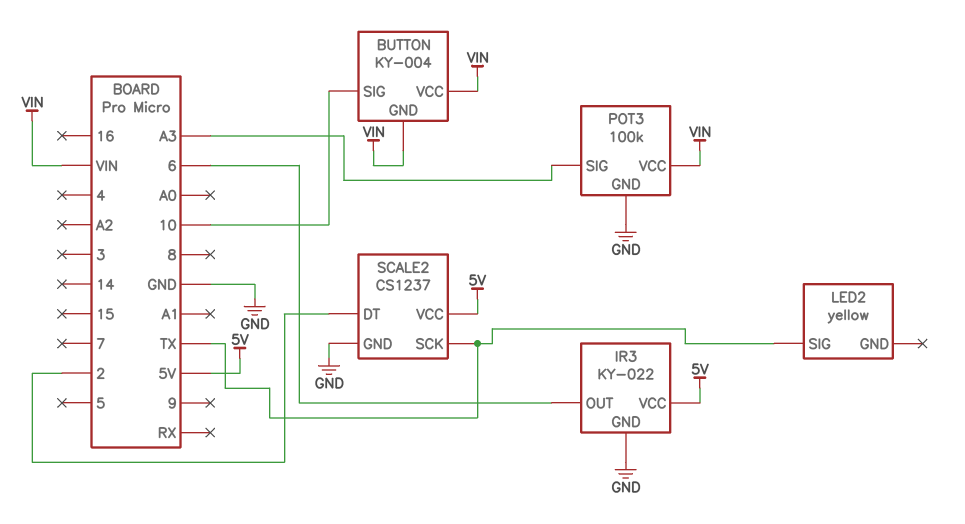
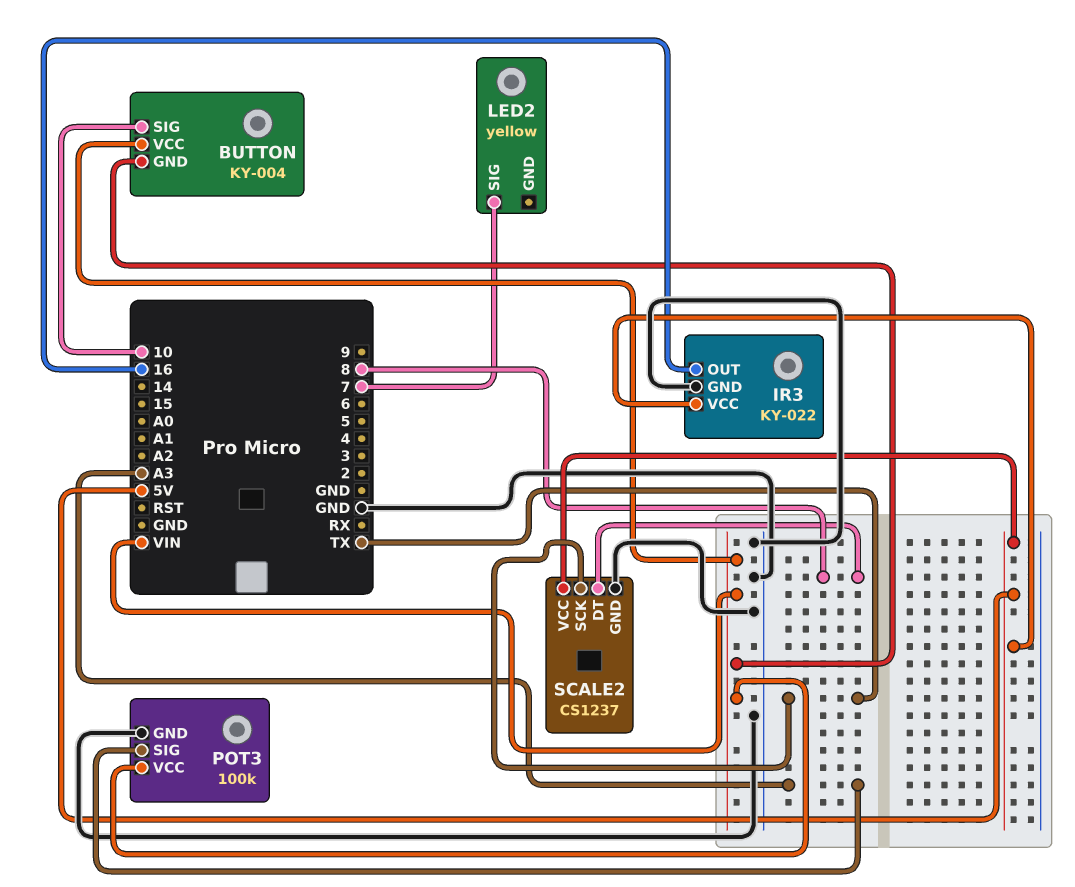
IR3 pin OUT: 6 -> 16
LED2 pin SIG: TX -> 7
SCALE2 pin DT: 2 -> 8

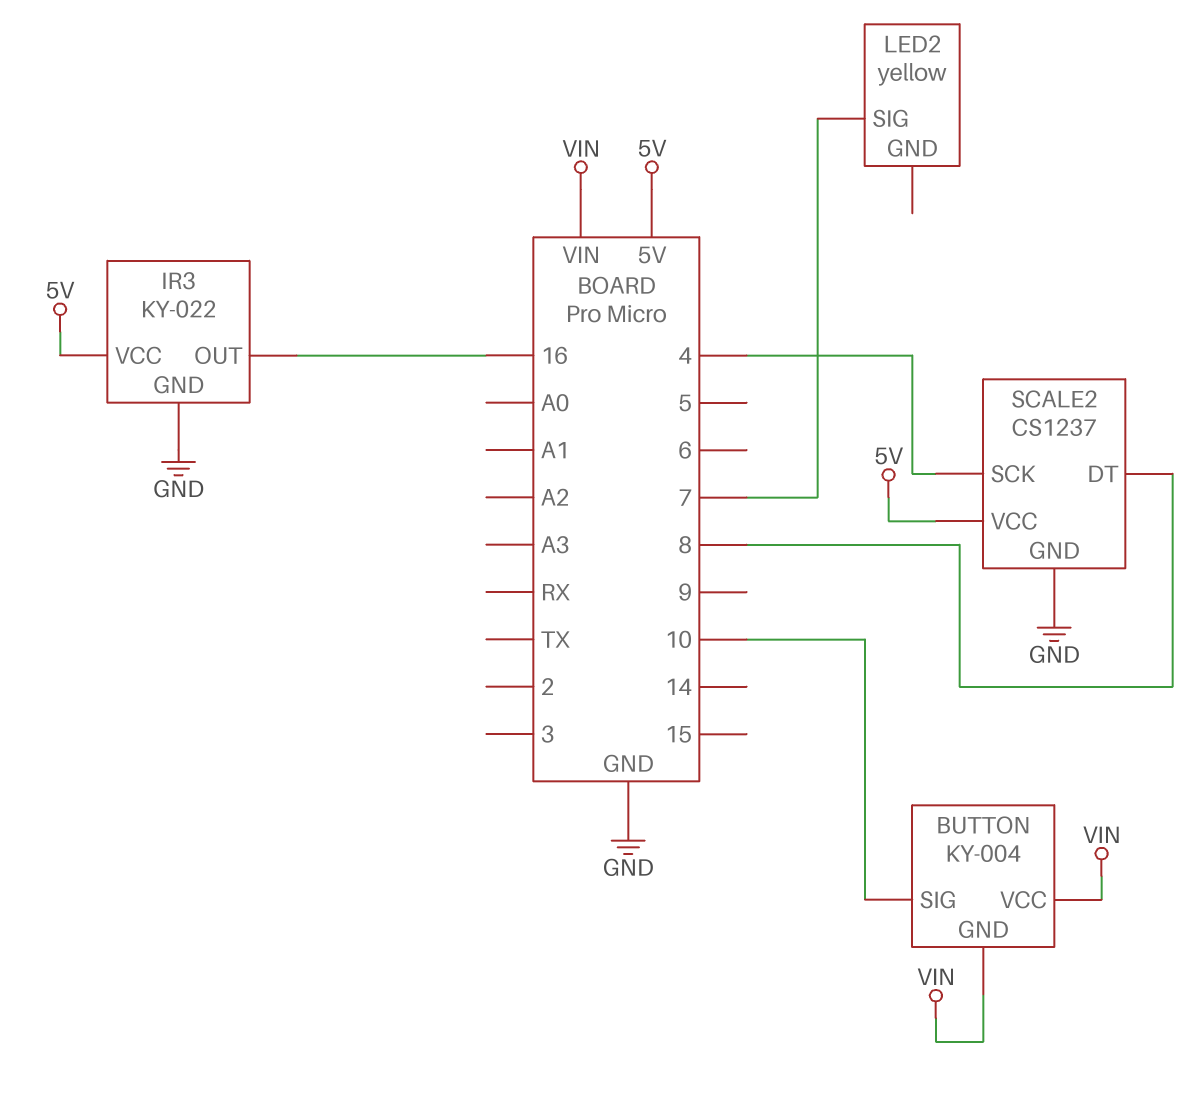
POT3: 100k -> none
POT3 pin GND: GND -> none
POT3 pin SIG: A3 -> none
POT3 pin VCC: VIN -> none
SCALE2 pin SCK: TX -> 4

